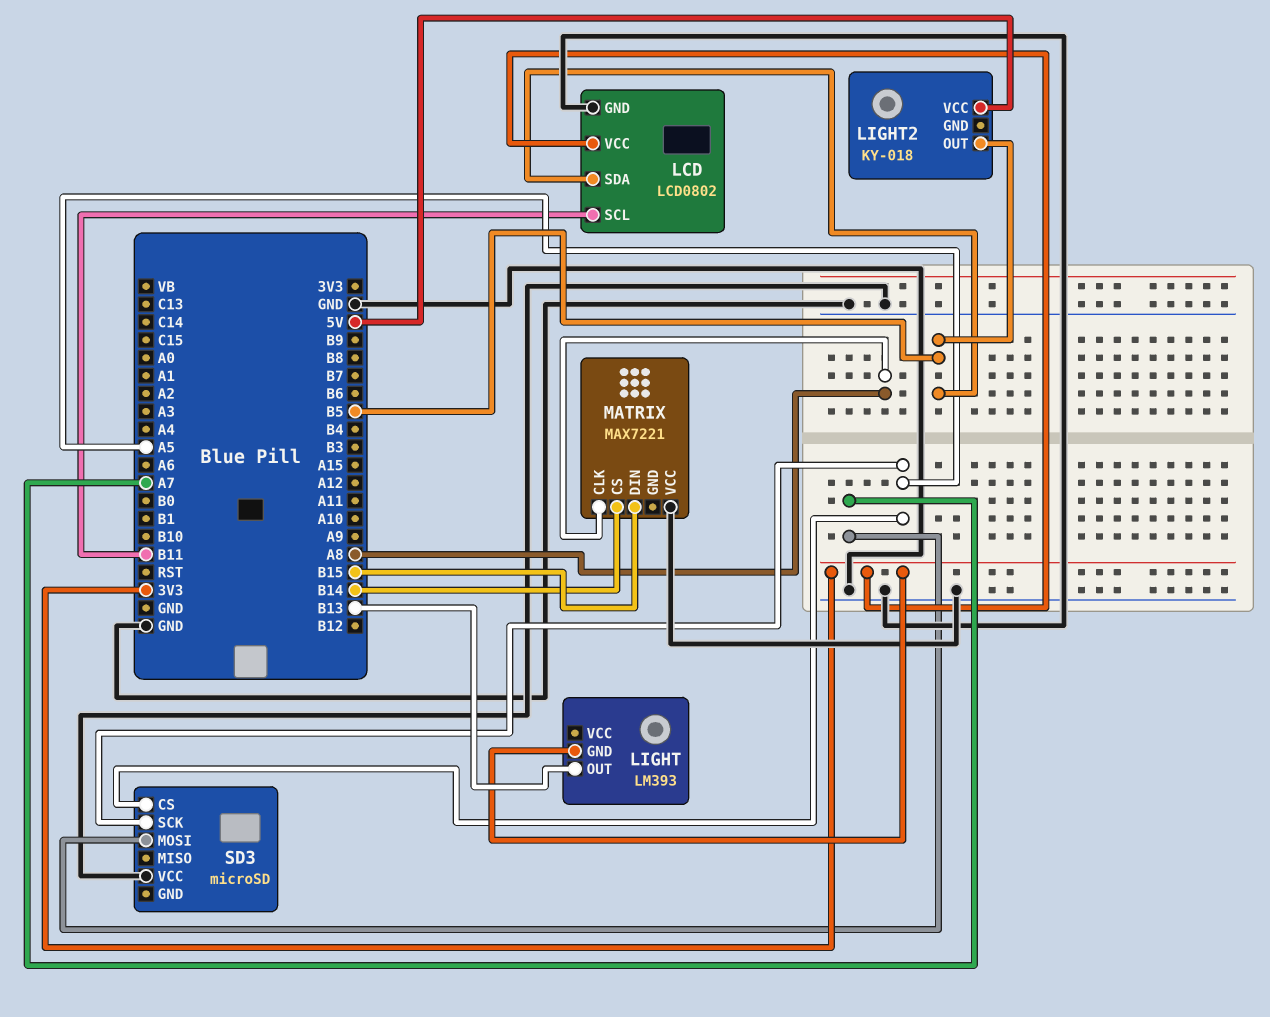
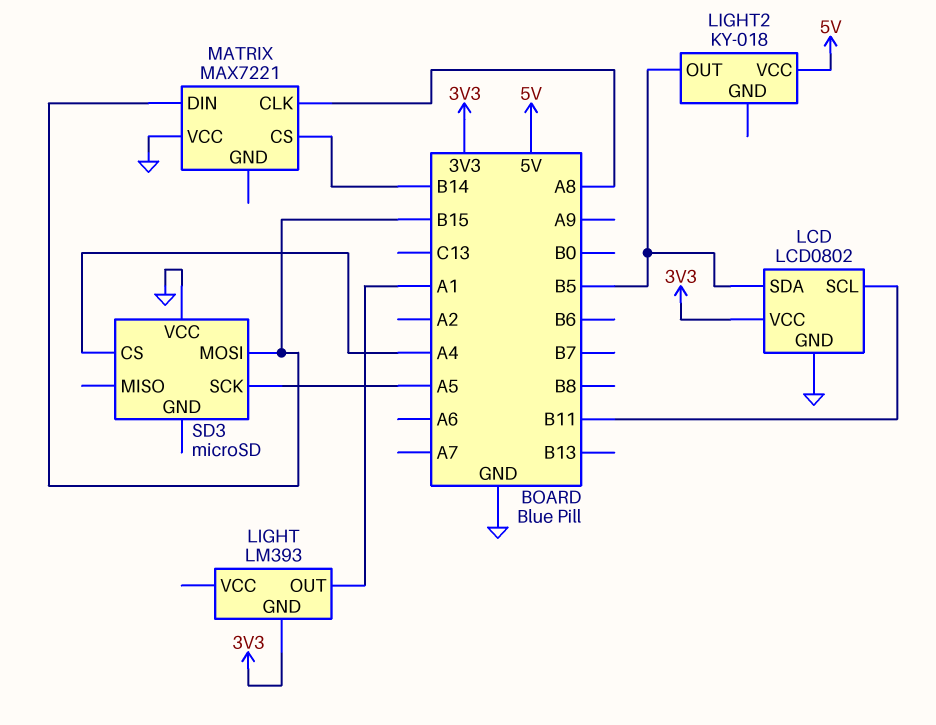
LIGHT pin OUT: B13 -> A1
SD3 pin CS: A5 -> A4
SD3 pin MOSI: A7 -> B15

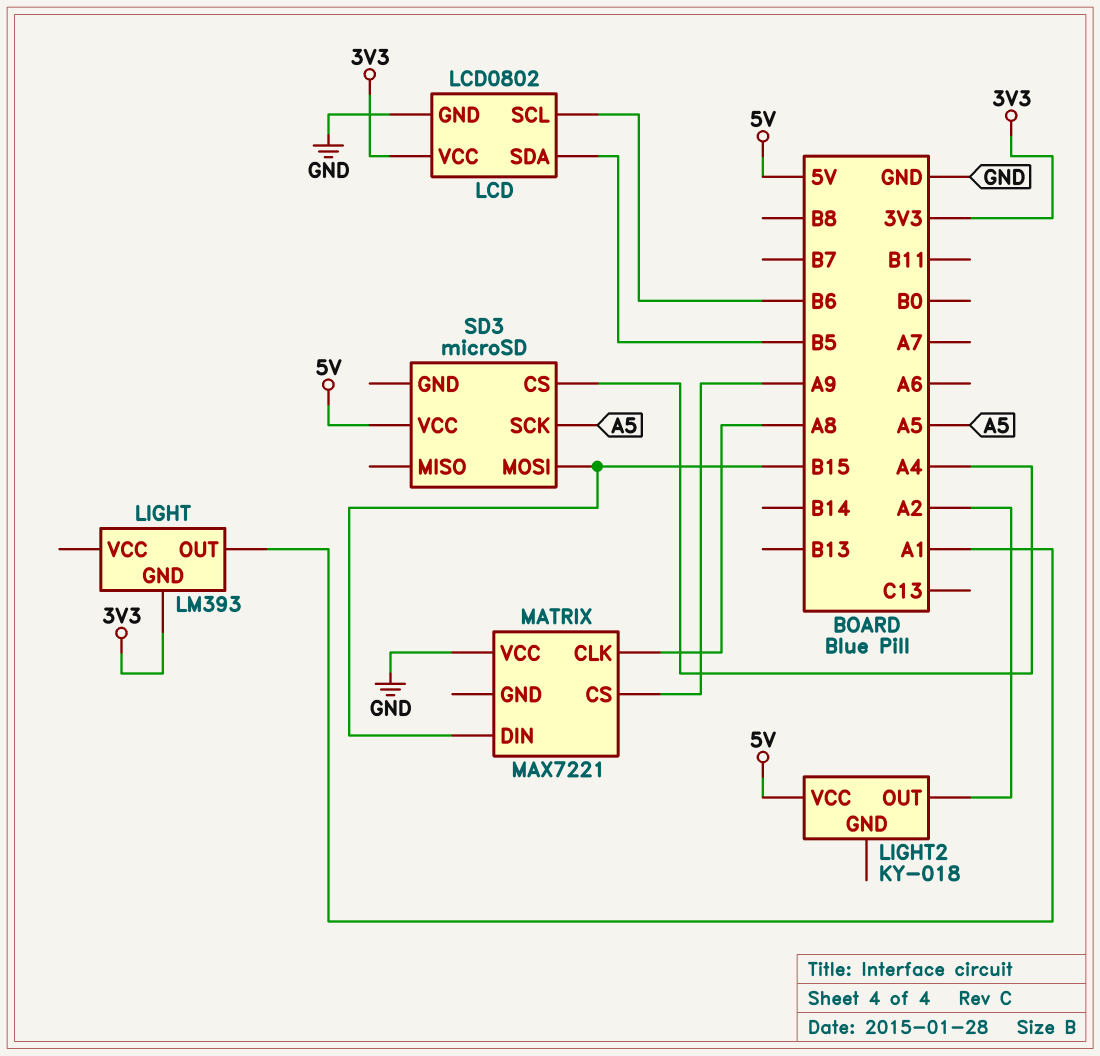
LCD pin SCL: B11 -> B6
LIGHT2 pin OUT: B5 -> A2
MATRIX pin CS: B14 -> A9
SD3 pin VCC: GND -> 5V

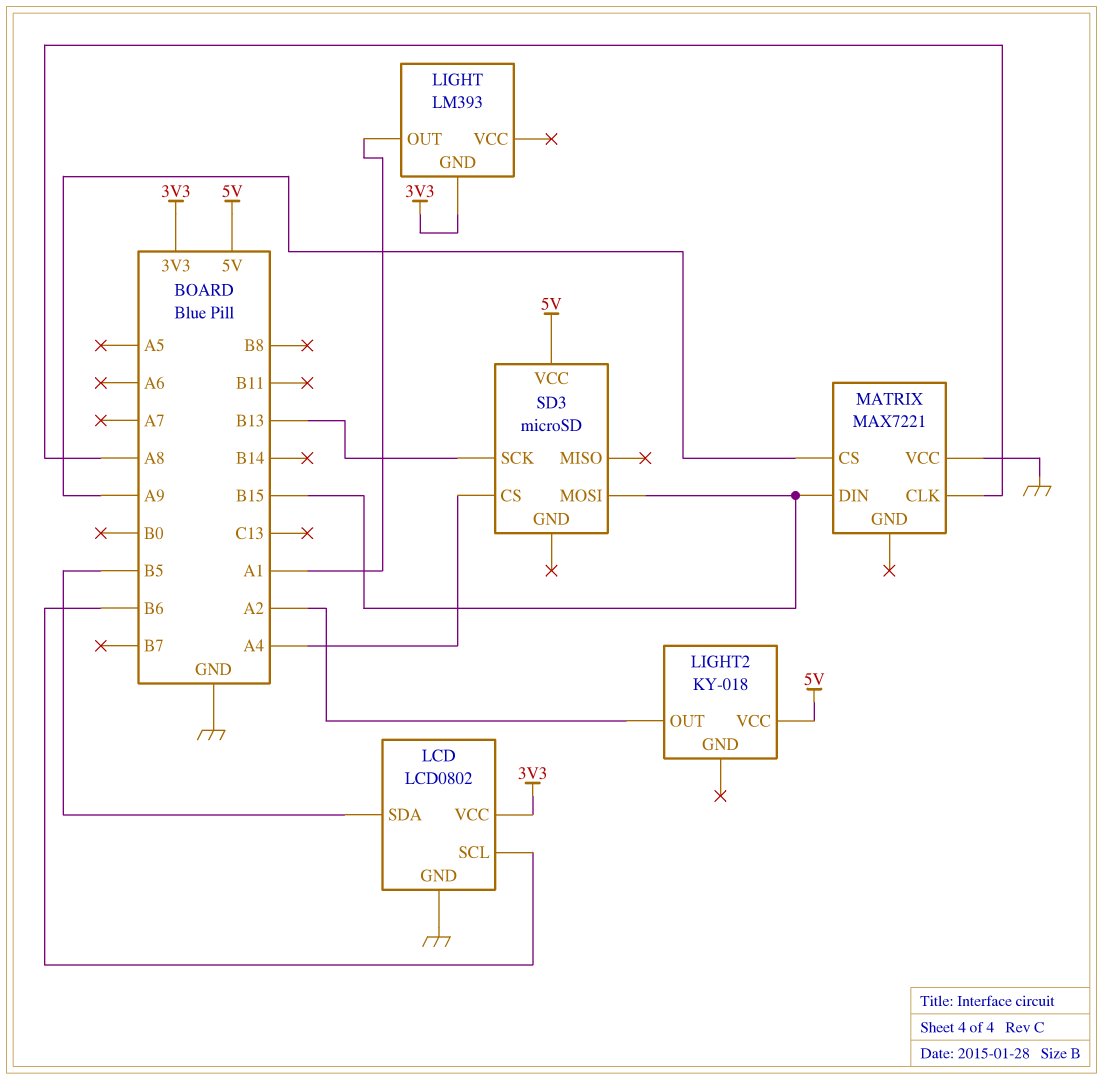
SD3 pin SCK: A5 -> B13

